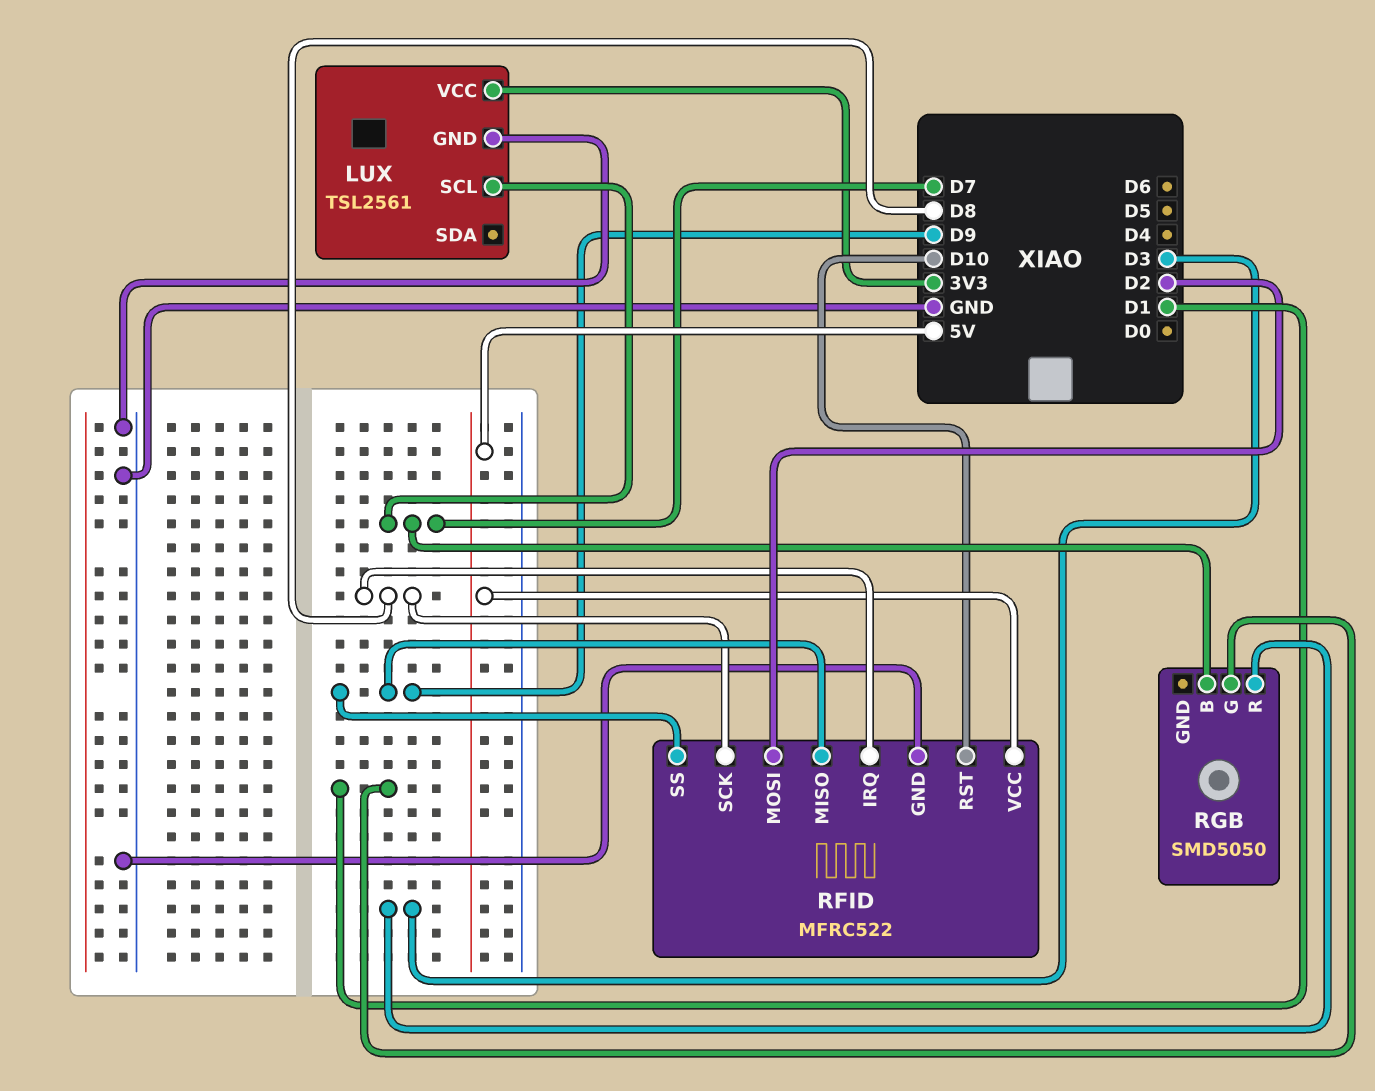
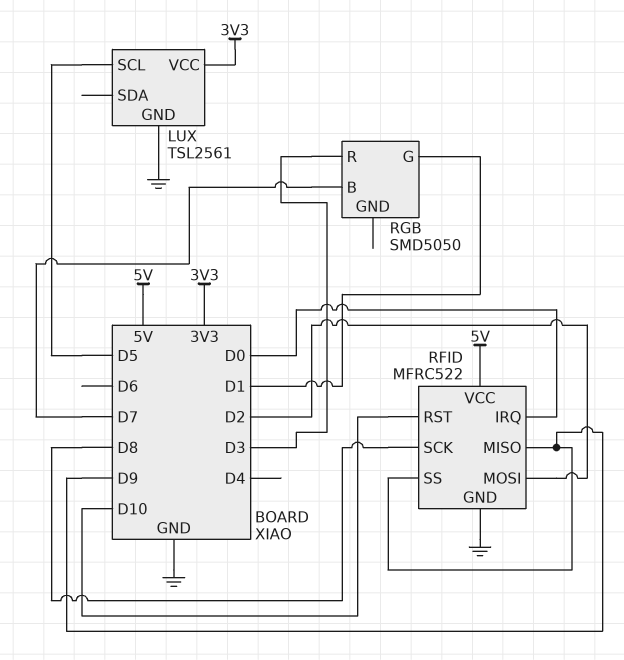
LUX pin SCL: D7 -> D5
RFID pin IRQ: D8 -> D0

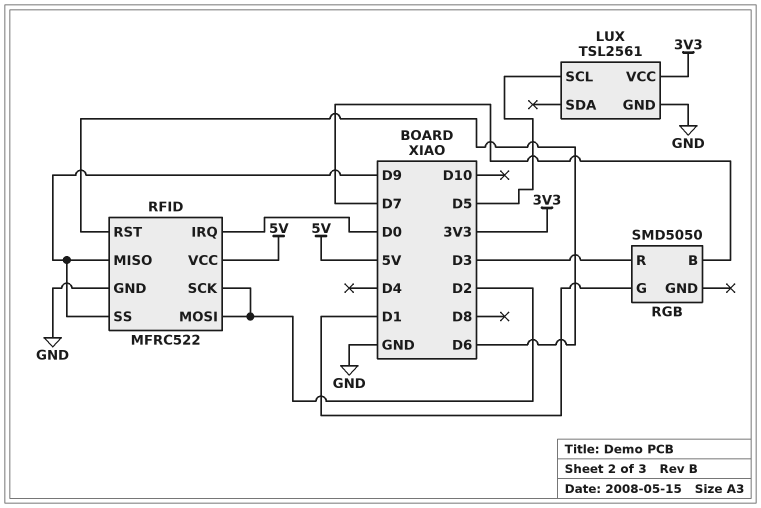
RFID pin RST: D10 -> D6
RFID pin SCK: D8 -> D2

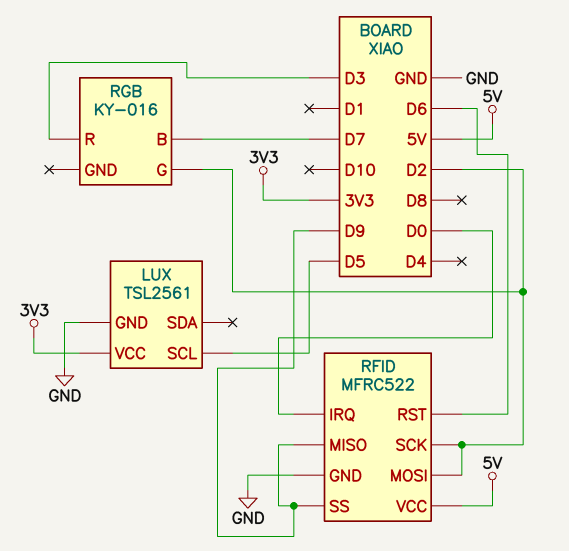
RGB: SMD5050 -> KY-016
RGB pin G: D1 -> D2

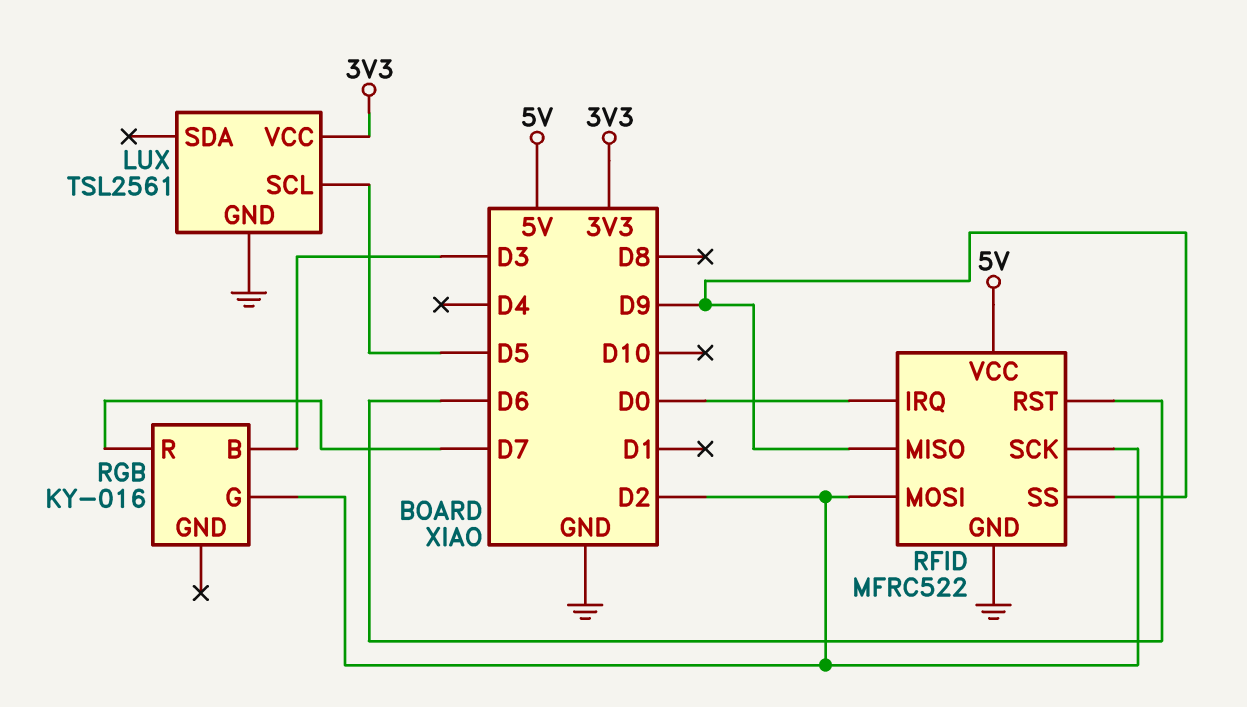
RGB pin B: D7 -> D3
RGB pin R: D3 -> D7

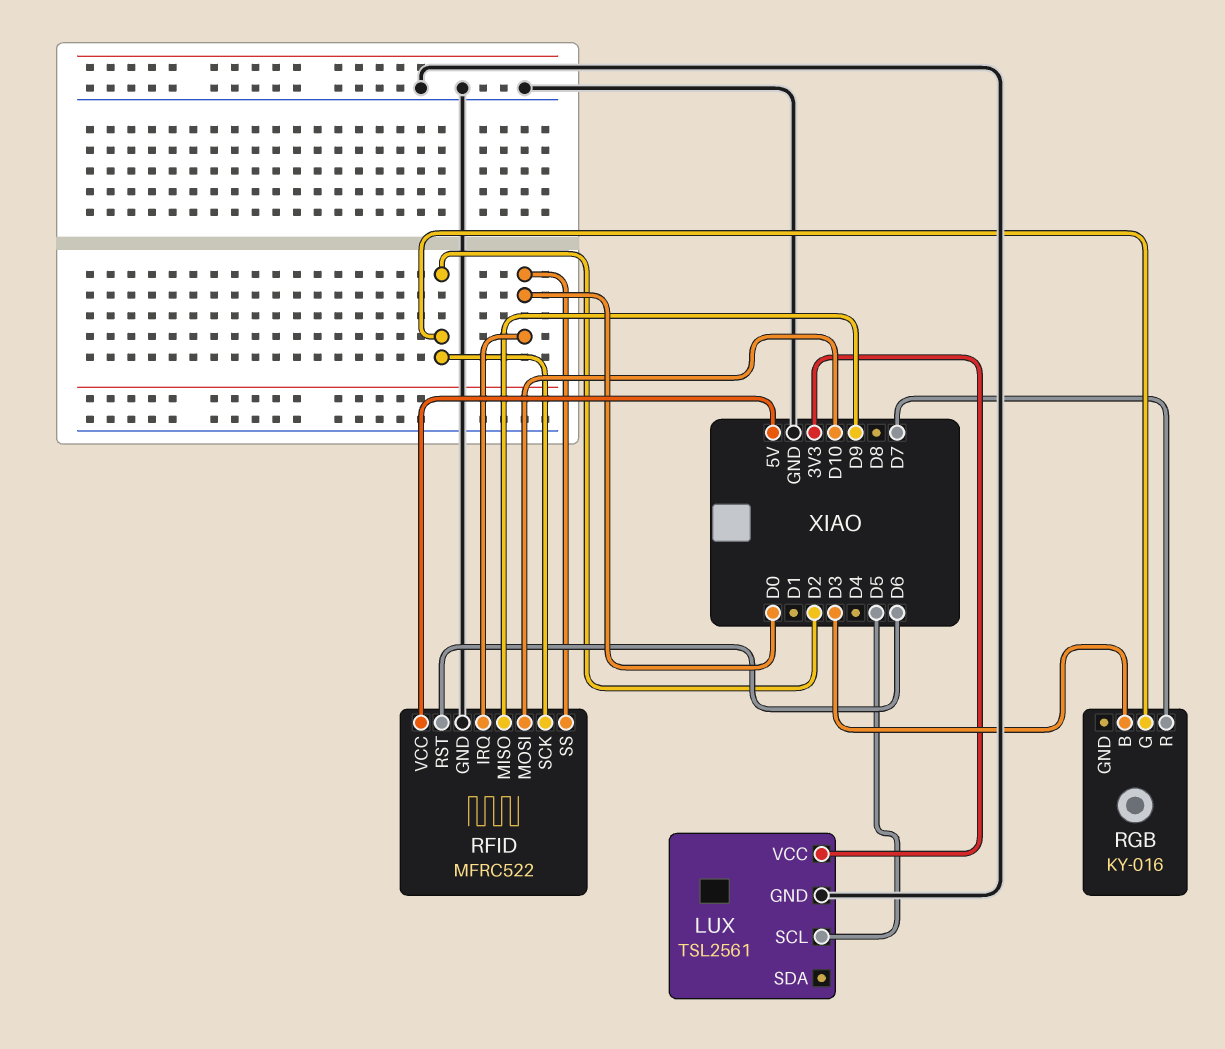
RFID pin MOSI: D2 -> D10
RFID pin SS: D9 -> D0

